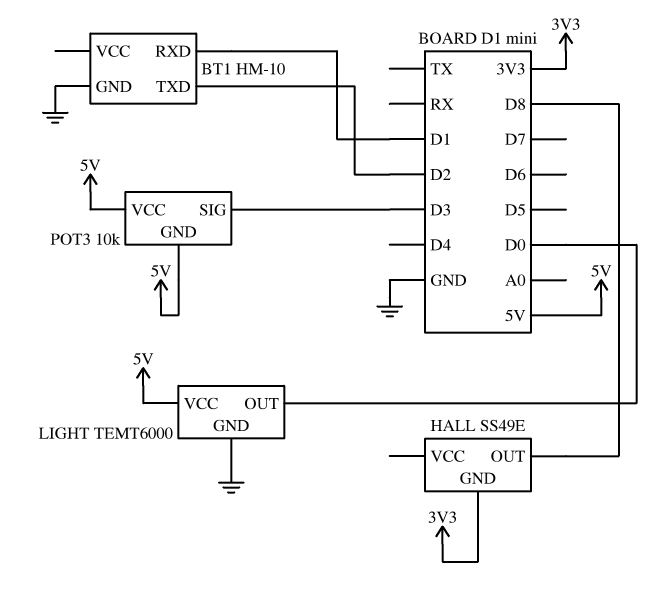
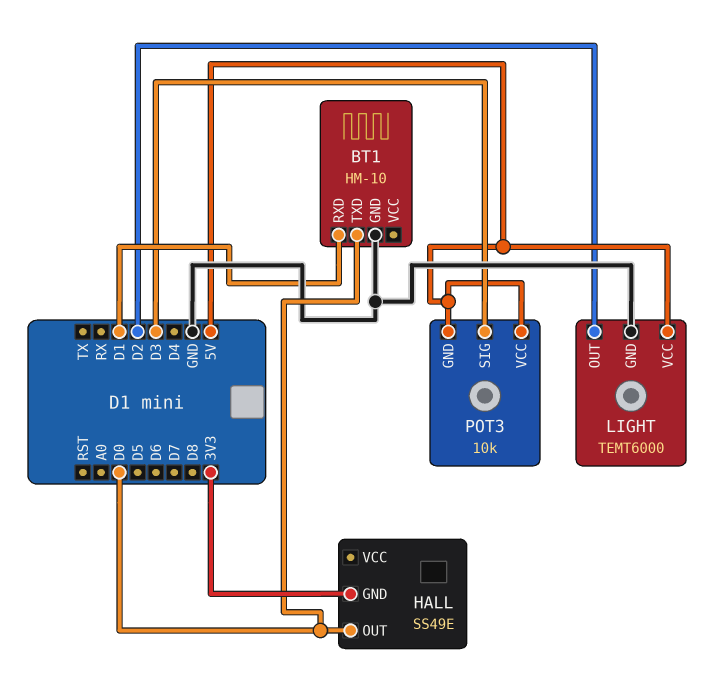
BT1 pin TXD: D2 -> D0
HALL pin OUT: D8 -> D0
LIGHT pin OUT: D0 -> D2

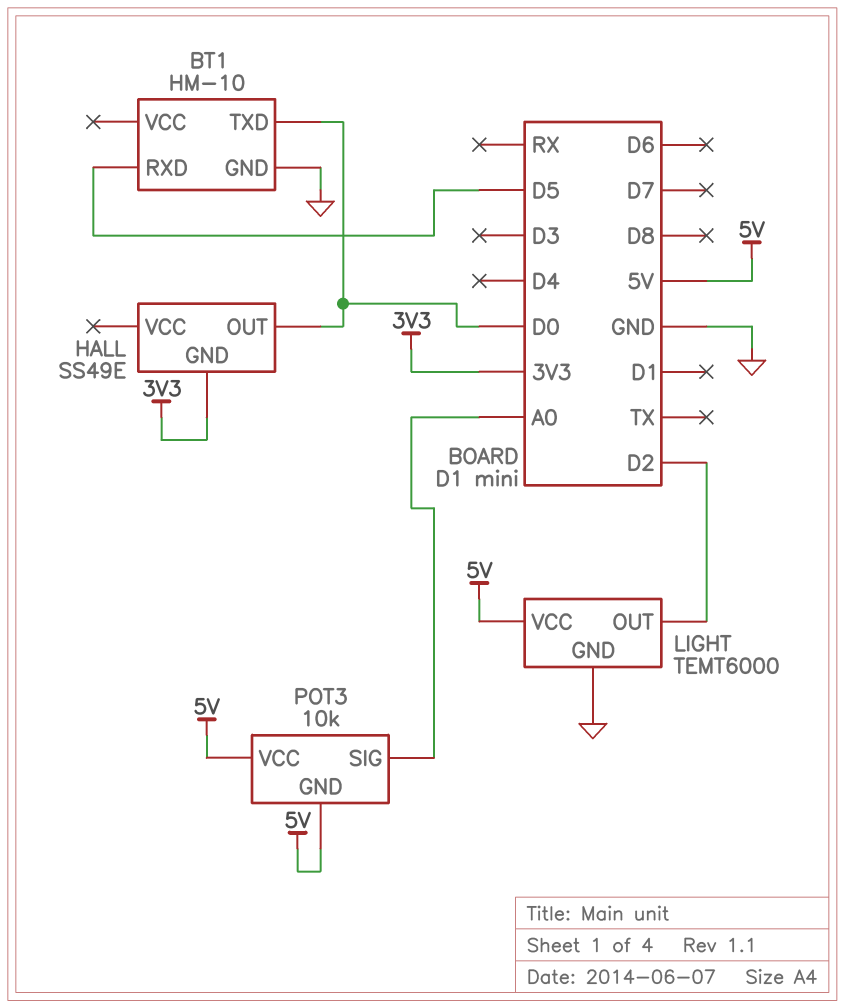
BT1 pin RXD: D1 -> D5
POT3 pin SIG: D3 -> A0

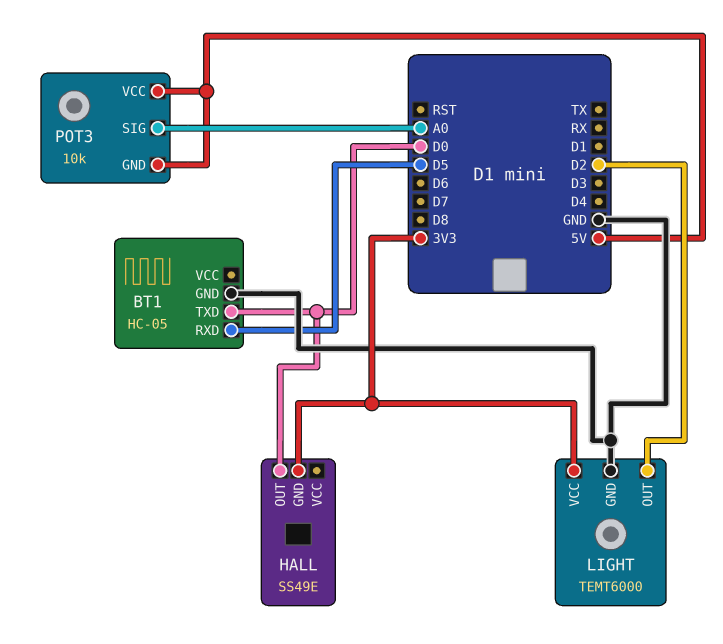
BT1: HM-10 -> HC-05
LIGHT pin VCC: 5V -> 3V3

